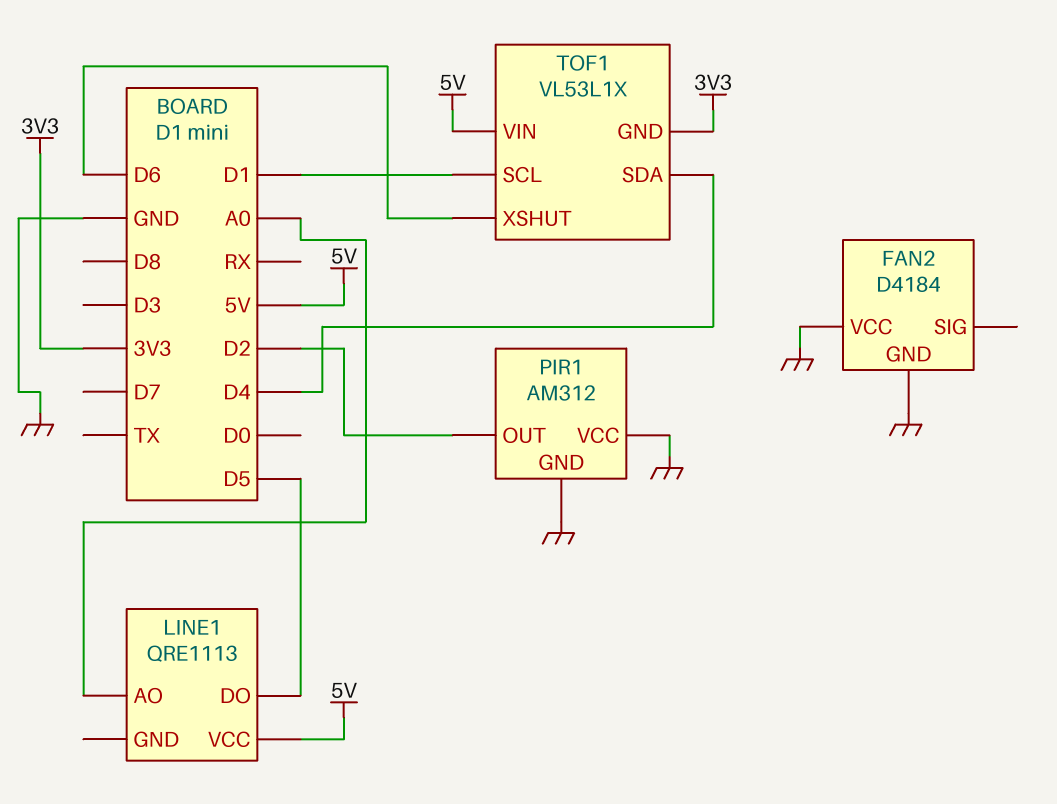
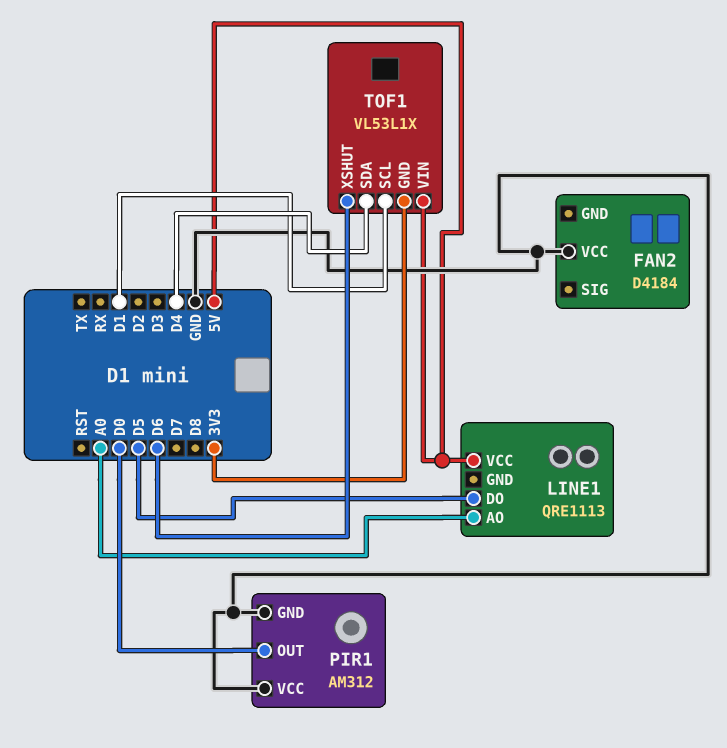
FAN2 pin GND: GND -> none
PIR1 pin OUT: D2 -> D0

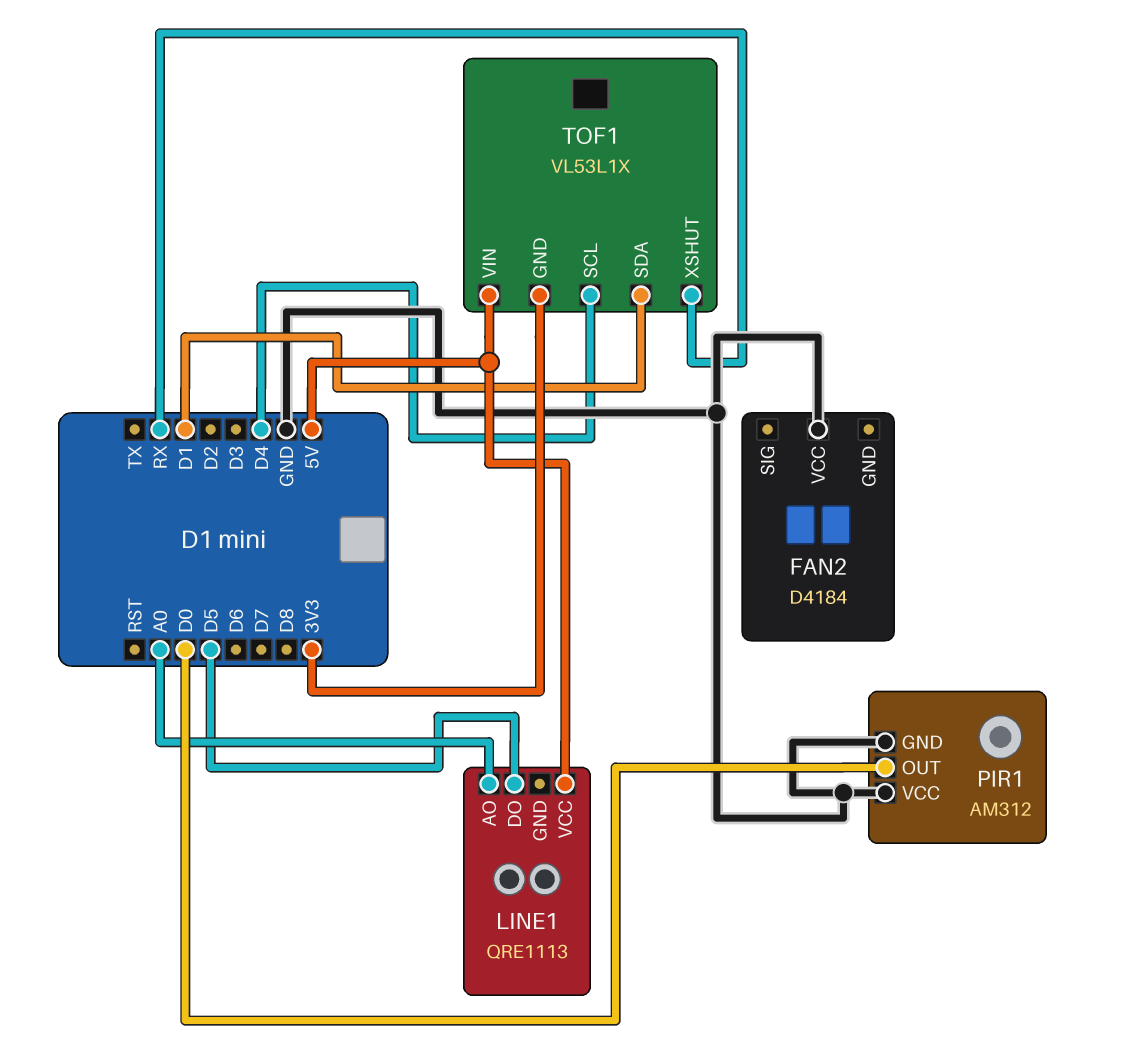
TOF1 pin SCL: D1 -> D4
TOF1 pin SDA: D4 -> D1
TOF1 pin XSHUT: D6 -> RX

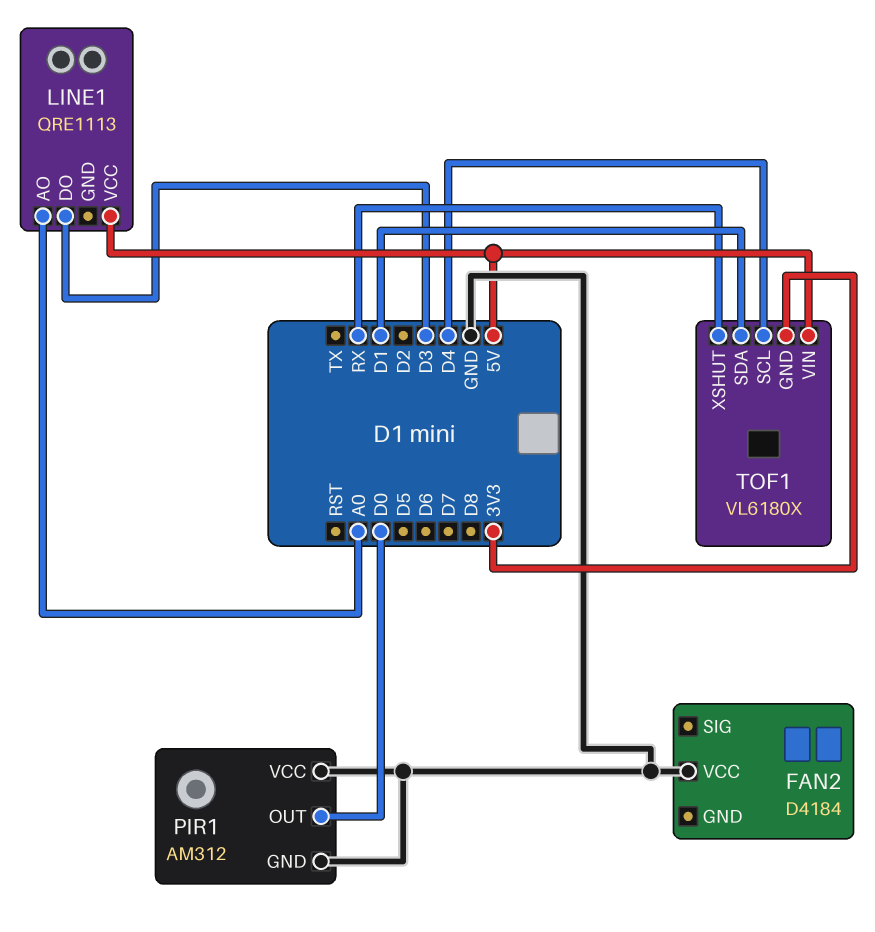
LINE1 pin DO: D5 -> D3
TOF1: VL53L1X -> VL6180X

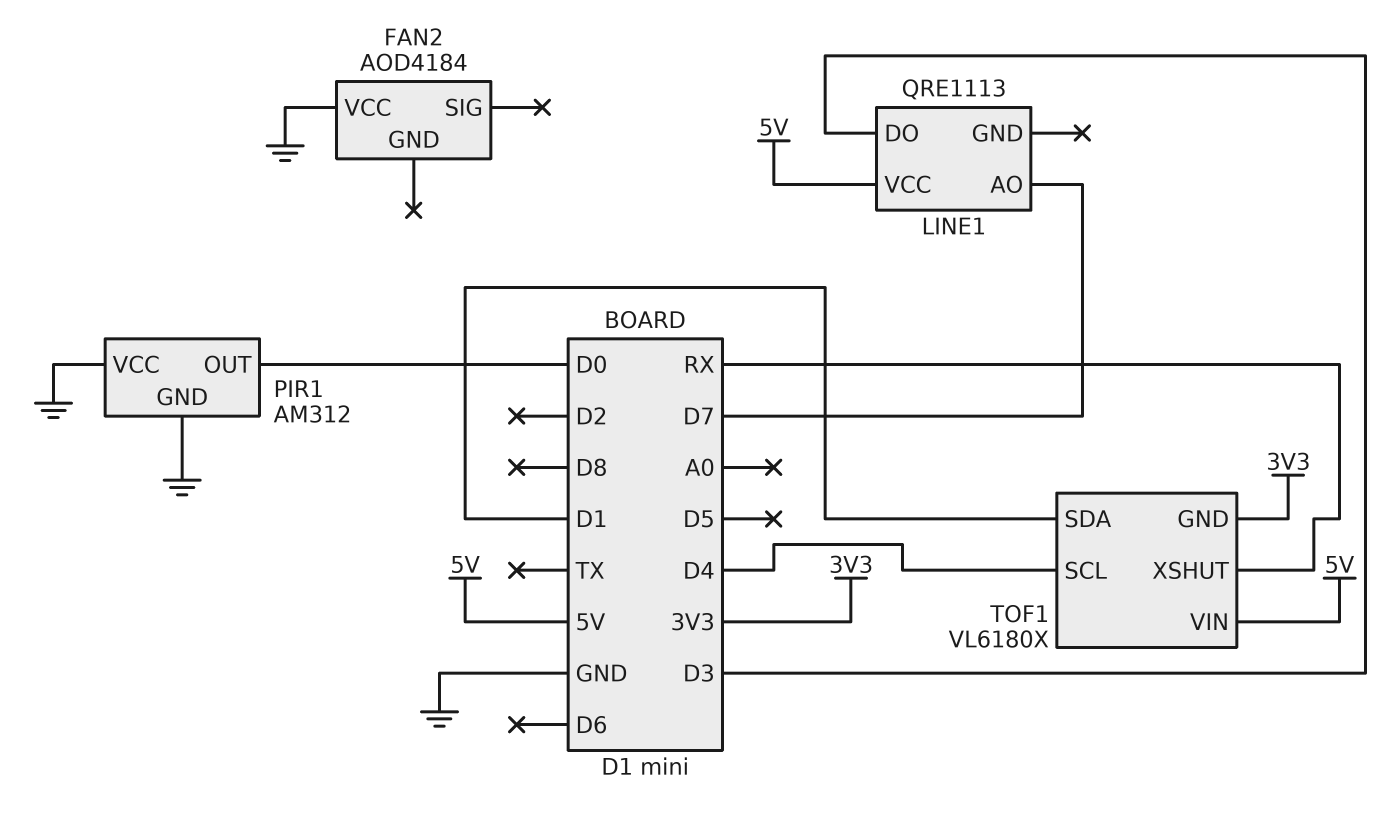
FAN2: D4184 -> AOD4184
LINE1 pin AO: A0 -> D7

